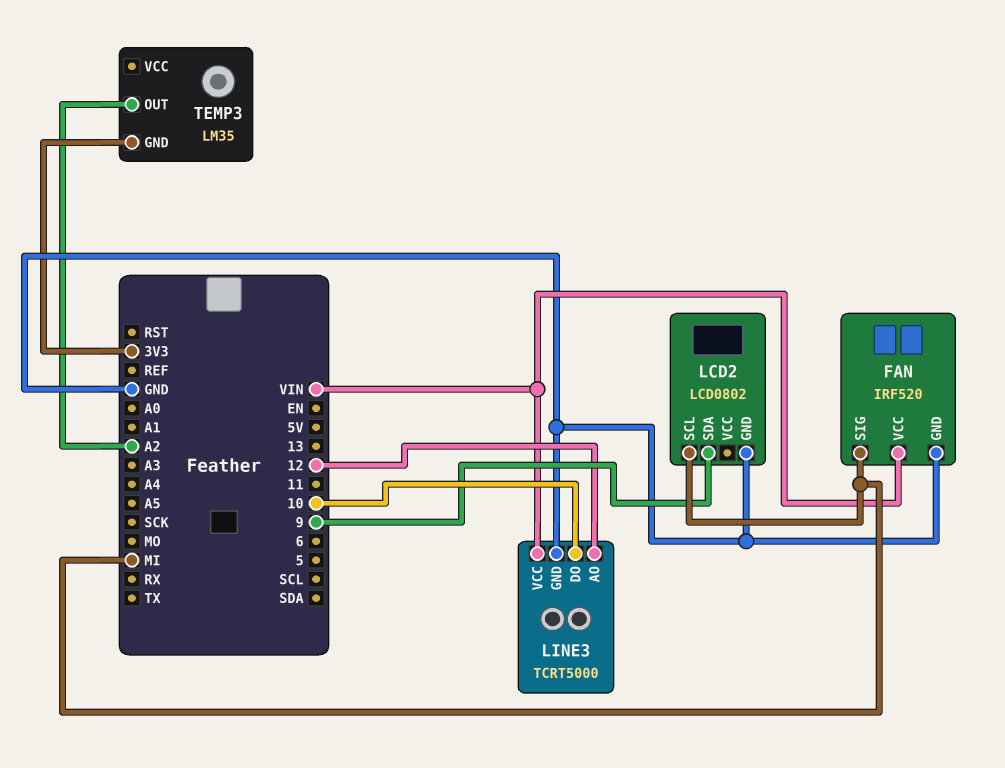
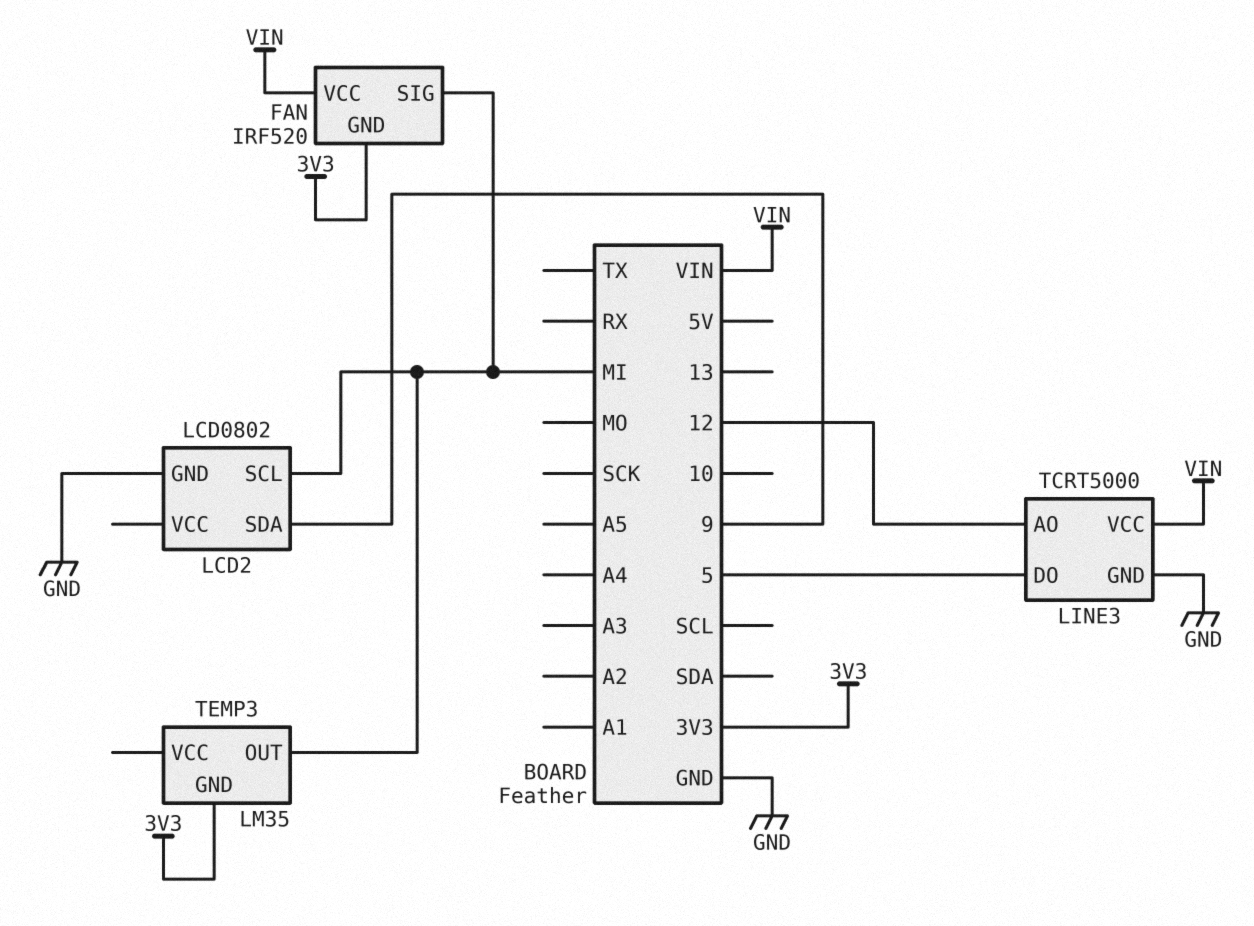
FAN pin GND: GND -> 3V3
LINE3 pin DO: 10 -> 5
TEMP3 pin OUT: A2 -> MI

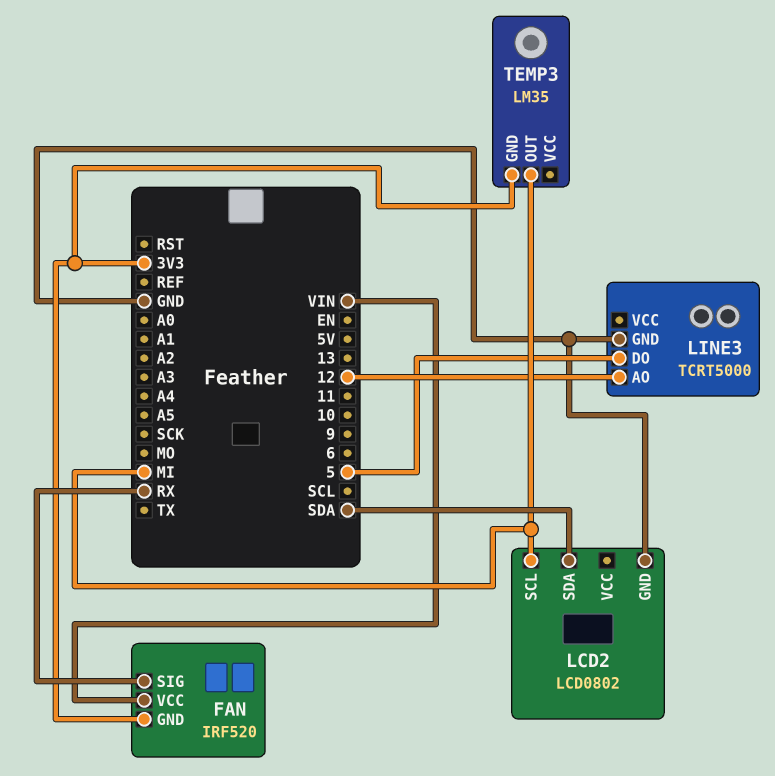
FAN pin SIG: MI -> RX
LCD2 pin SDA: 9 -> SDA
LINE3 pin VCC: VIN -> none

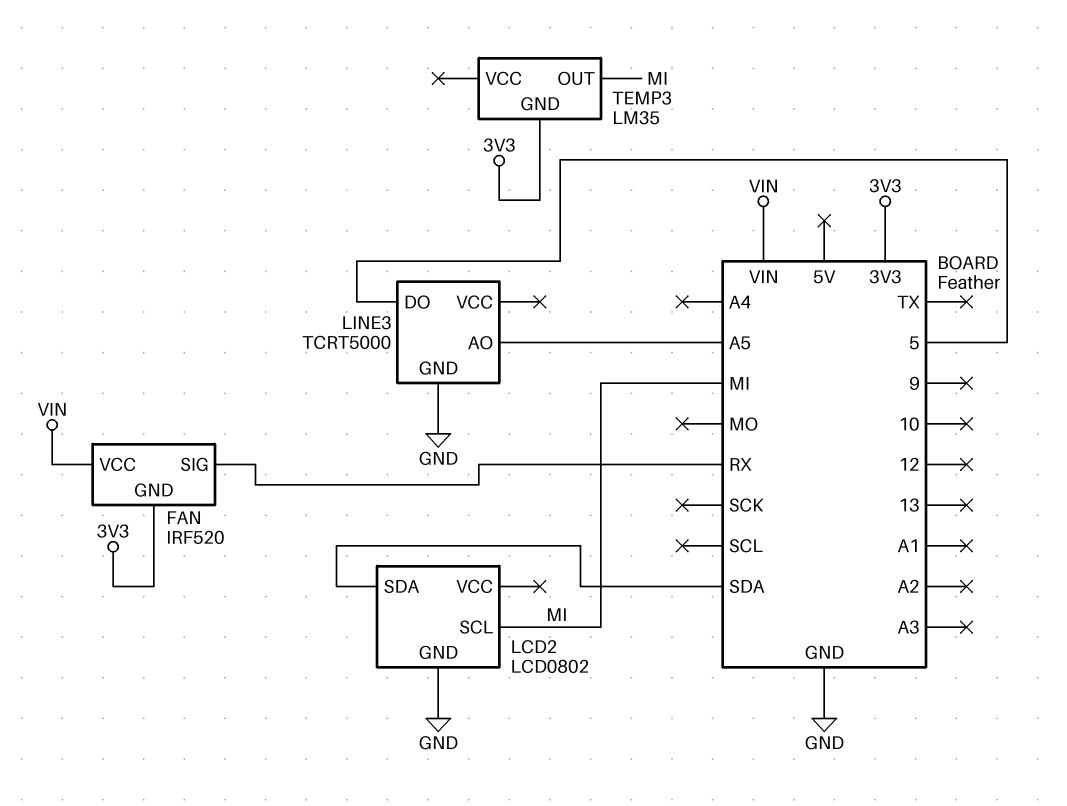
LINE3 pin AO: 12 -> A5

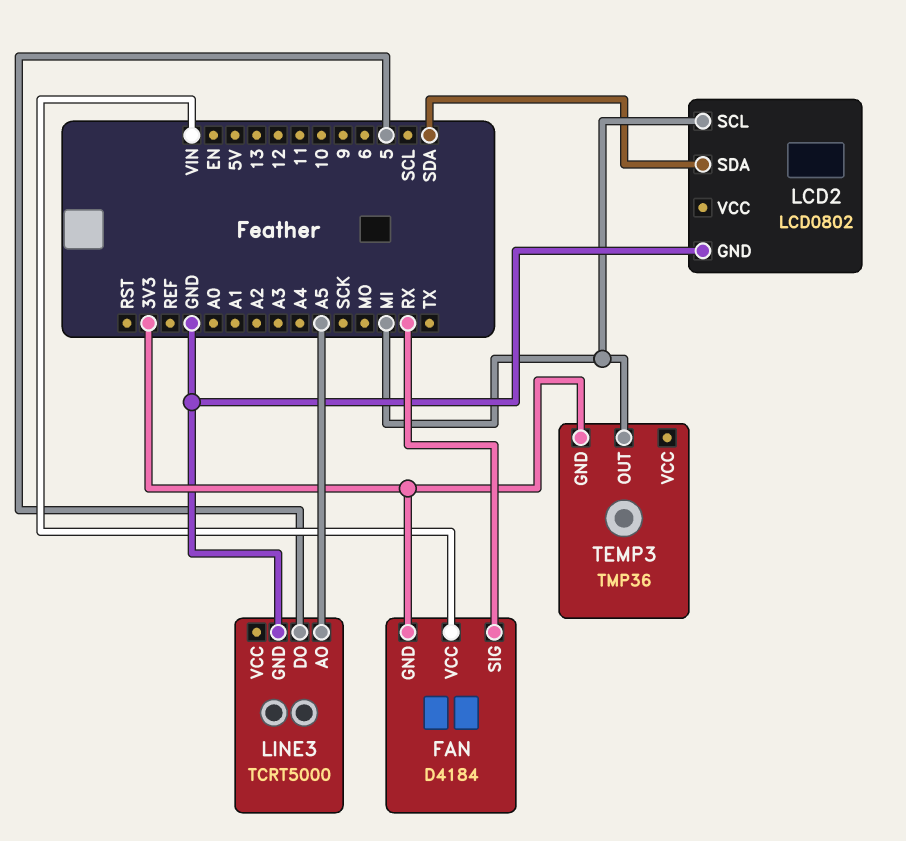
FAN: IRF520 -> D4184
TEMP3: LM35 -> TMP36

